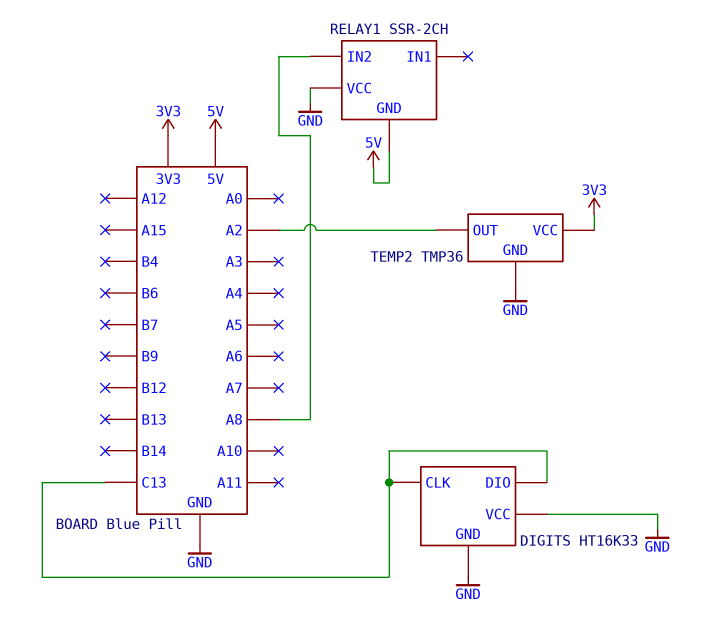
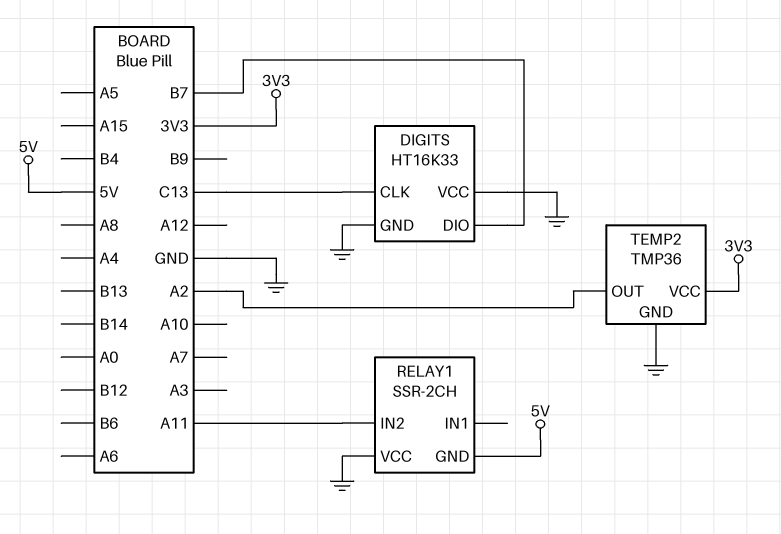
DIGITS pin DIO: C13 -> B7
RELAY1 pin IN2: A8 -> A11

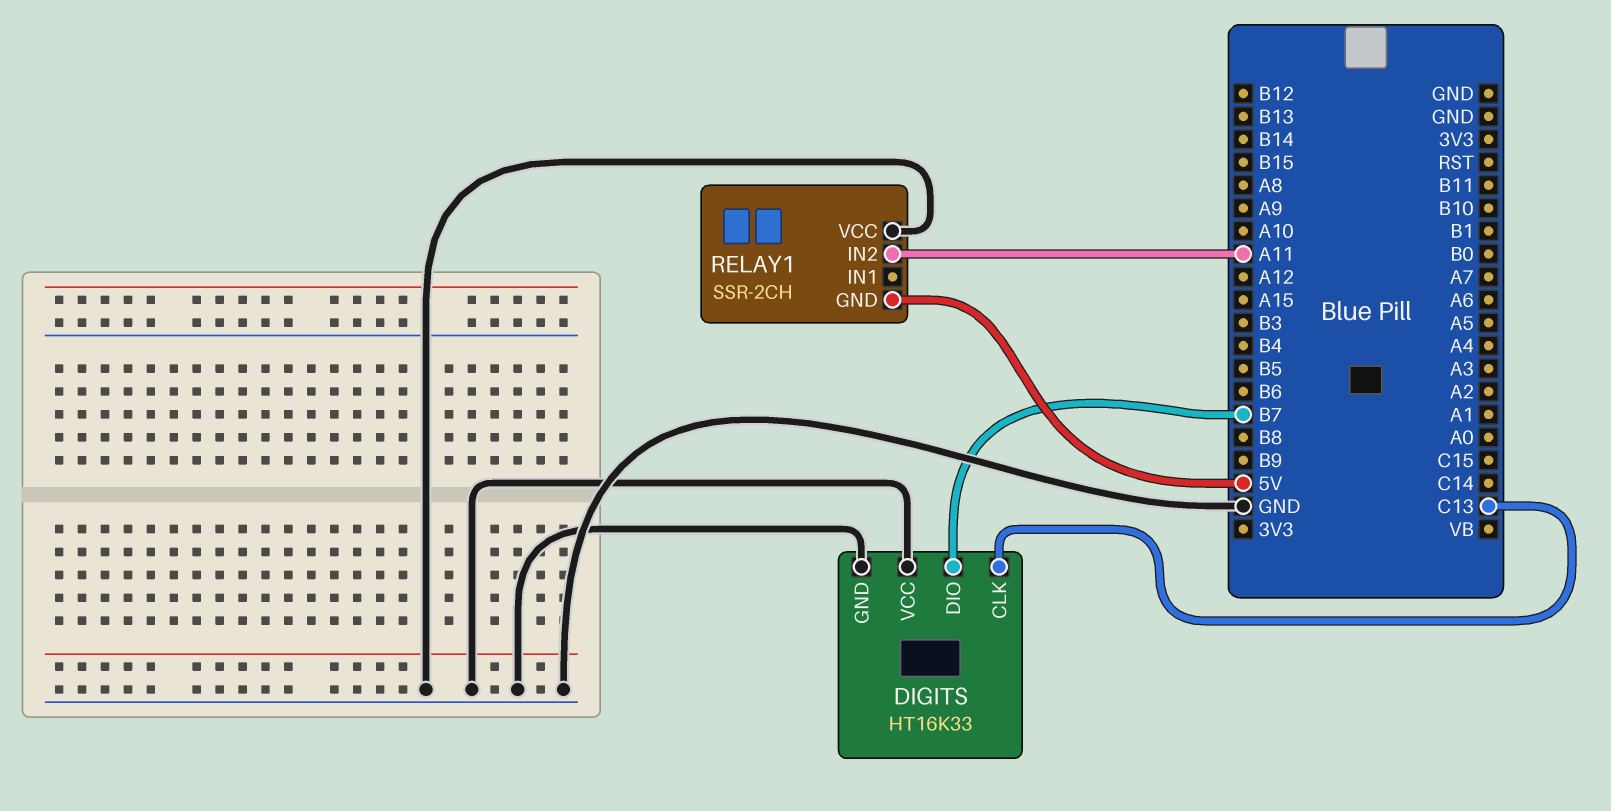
TEMP2: TMP36 -> none
TEMP2 pin GND: GND -> none
TEMP2 pin OUT: A2 -> none
TEMP2 pin VCC: 3V3 -> none

